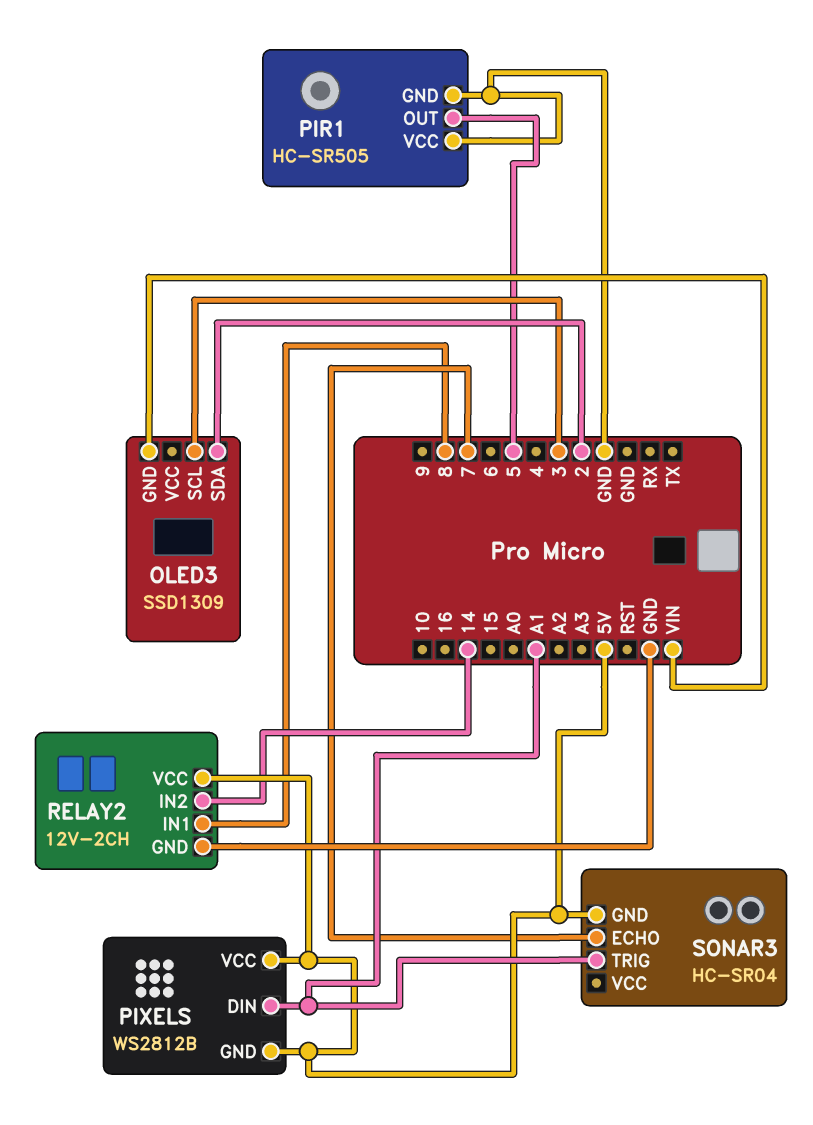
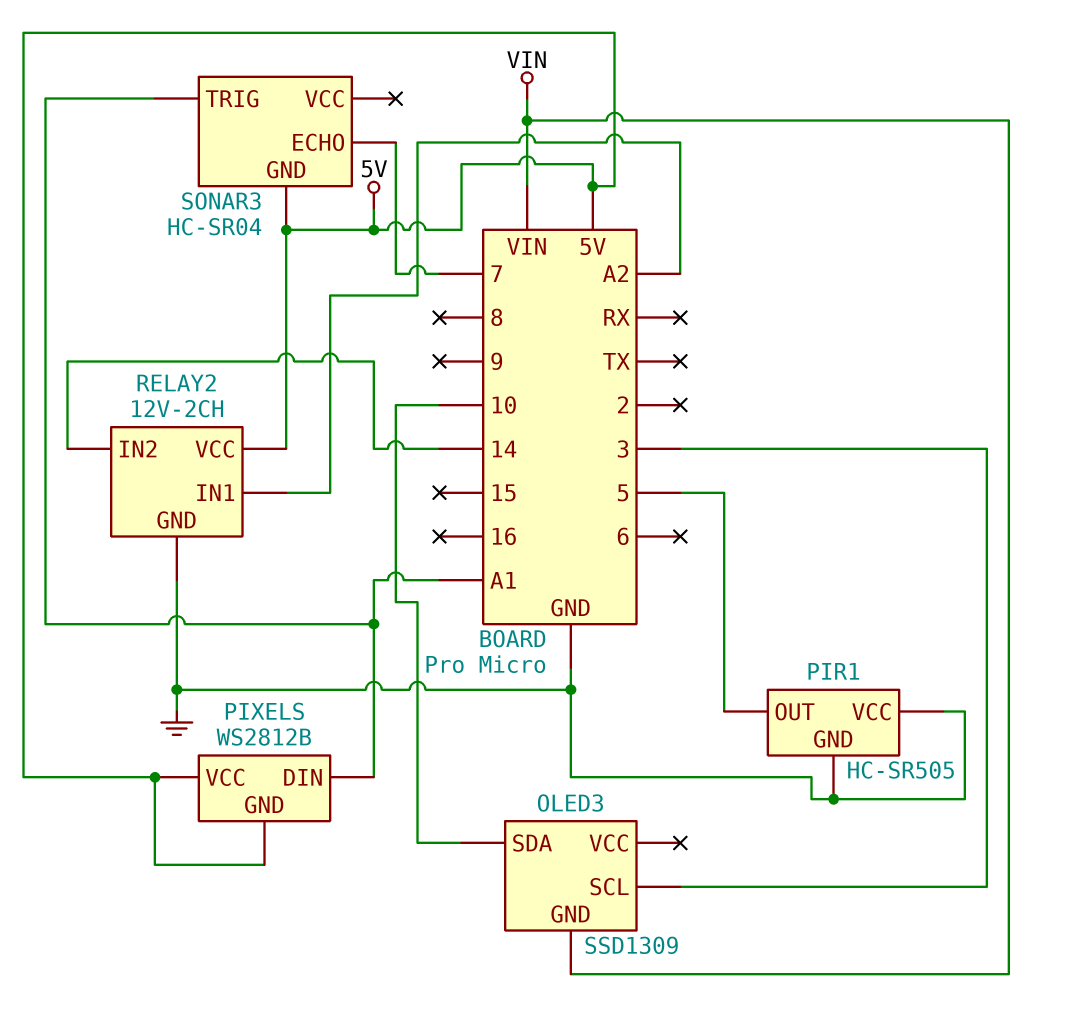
OLED3 pin SDA: 2 -> 10
RELAY2 pin IN1: 8 -> A2

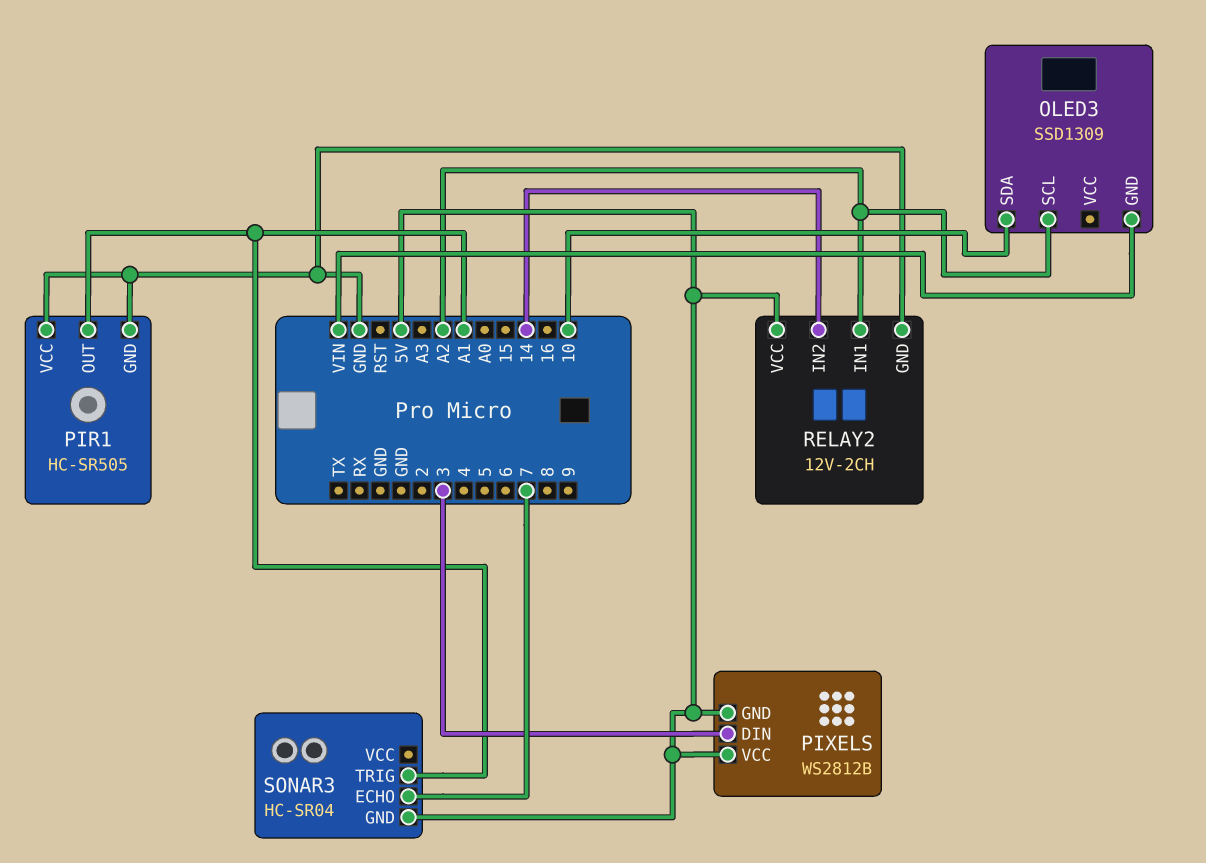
OLED3 pin SCL: 3 -> A2
PIR1 pin OUT: 5 -> A1
PIXELS pin DIN: A1 -> 3

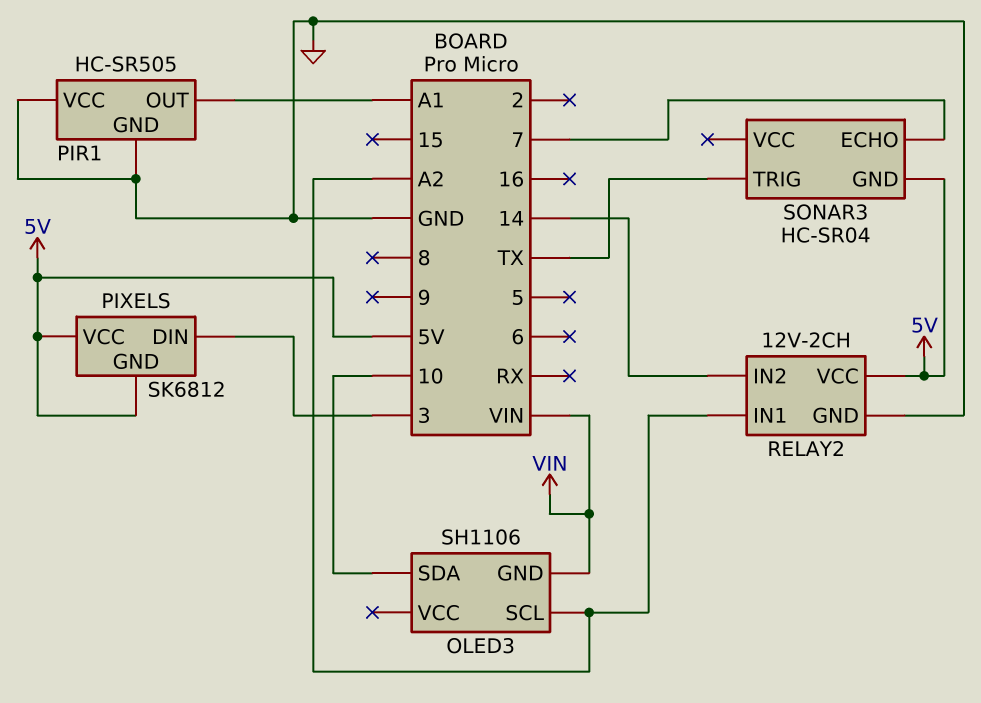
OLED3: SSD1309 -> SH1106
PIXELS: WS2812B -> SK6812
SONAR3 pin TRIG: A1 -> TX

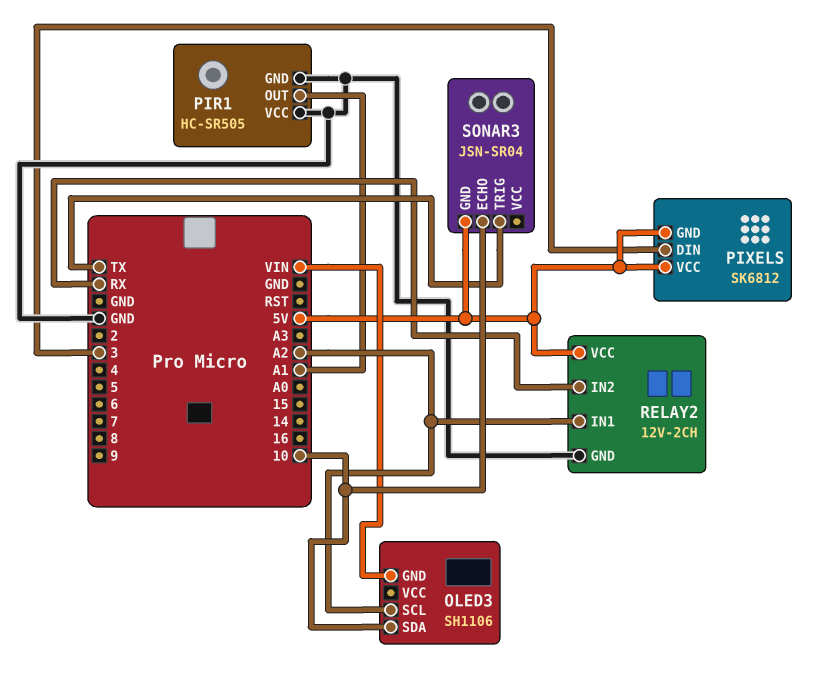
RELAY2 pin IN2: 14 -> RX
SONAR3: HC-SR04 -> JSN-SR04
SONAR3 pin ECHO: 7 -> 10

